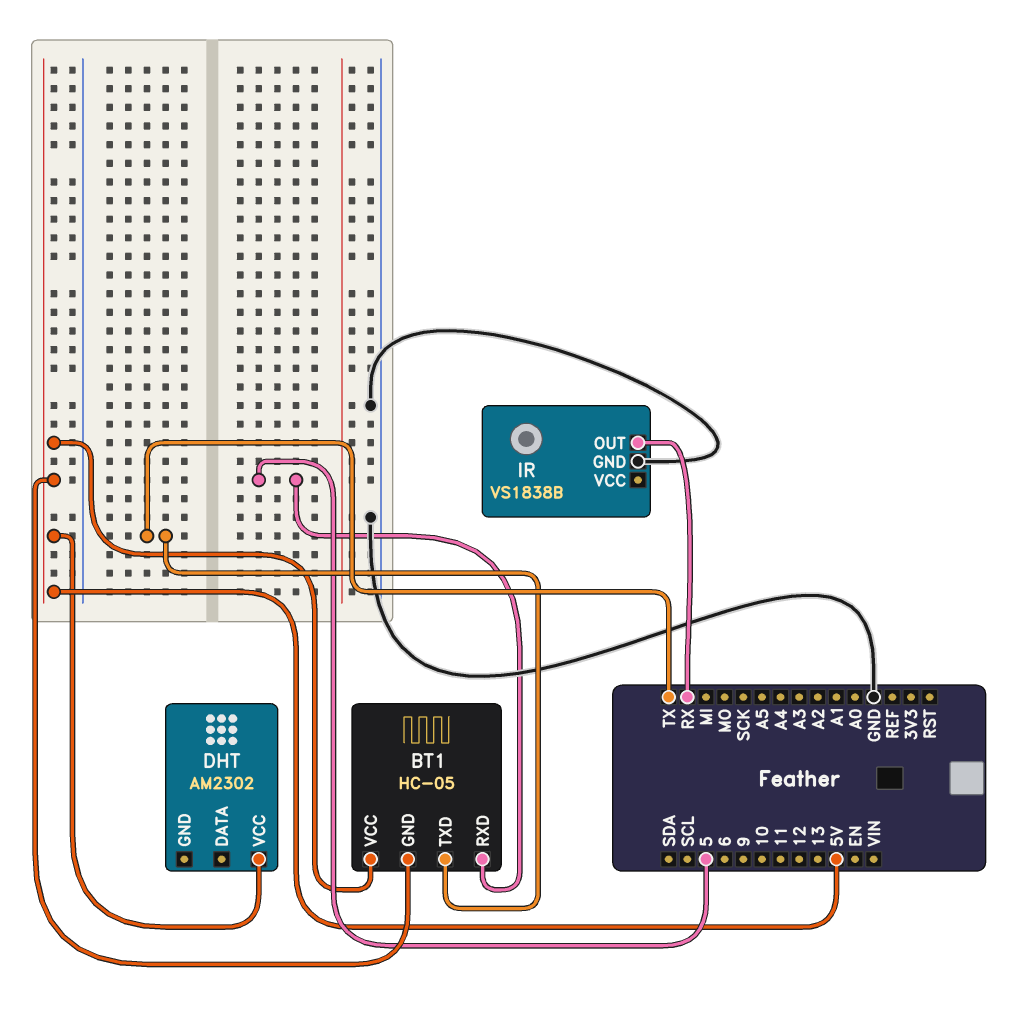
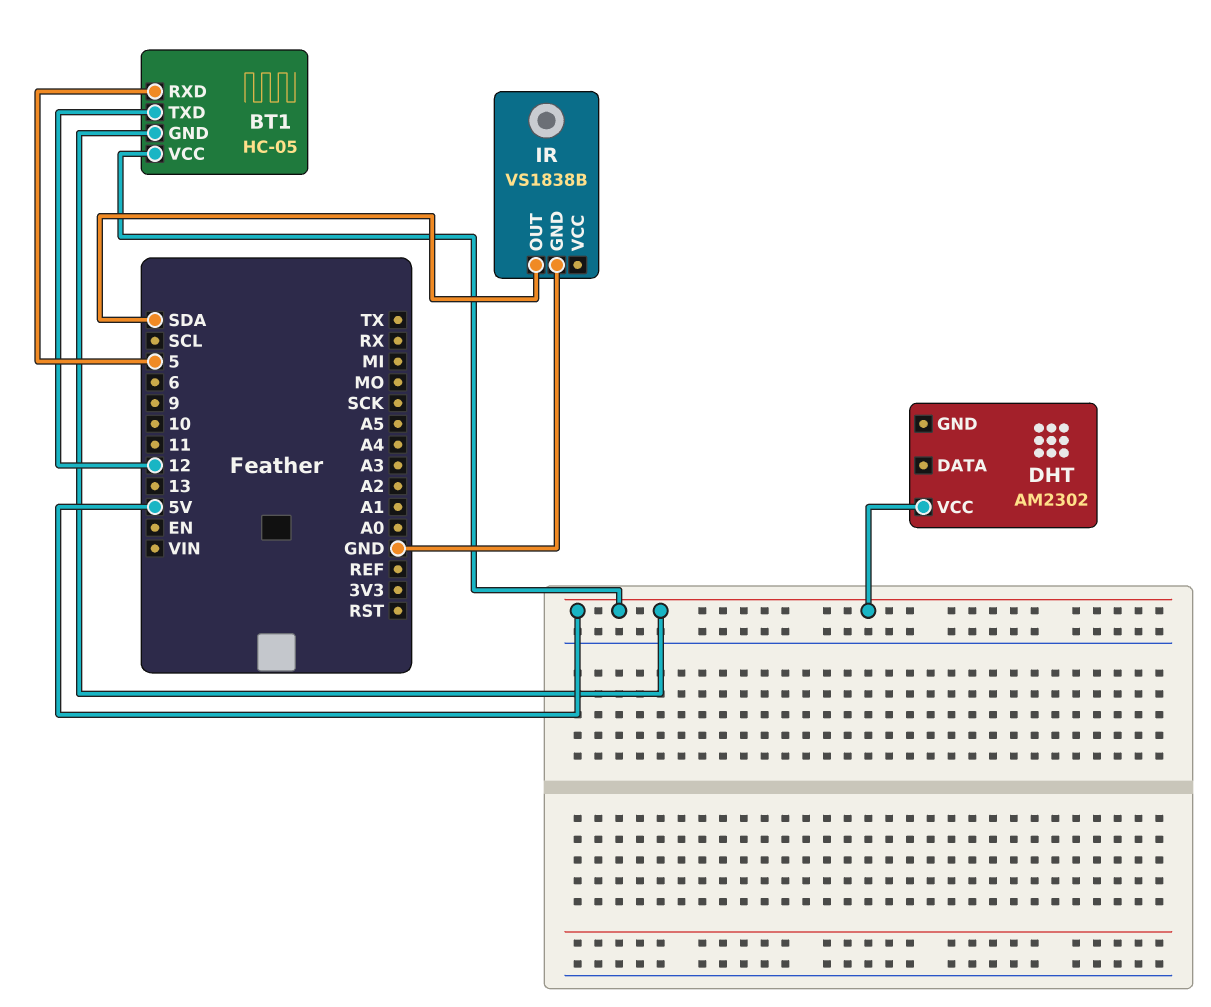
BT1 pin TXD: TX -> 12
IR pin OUT: RX -> SDA

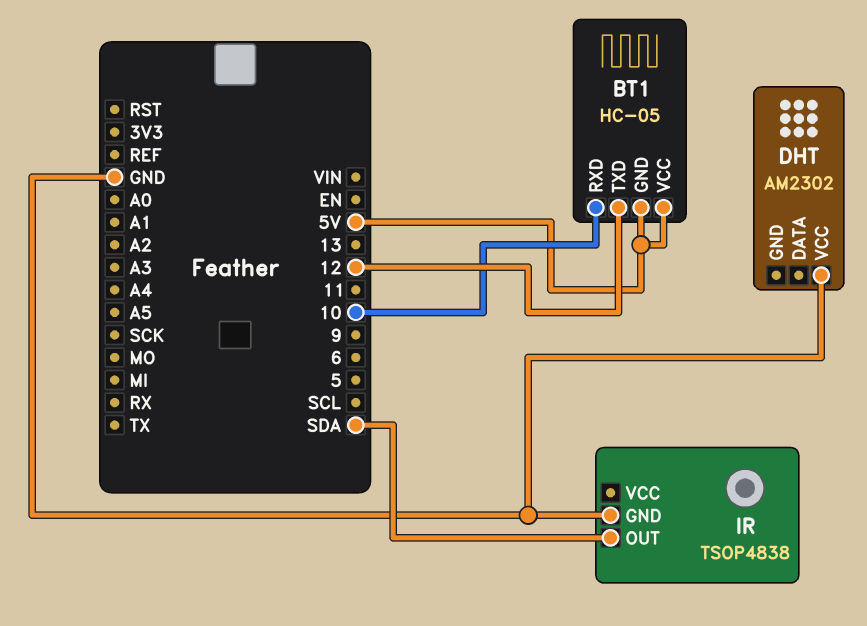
BT1 pin RXD: 5 -> 10
DHT pin VCC: 5V -> GND
IR: VS1838B -> TSOP4838

